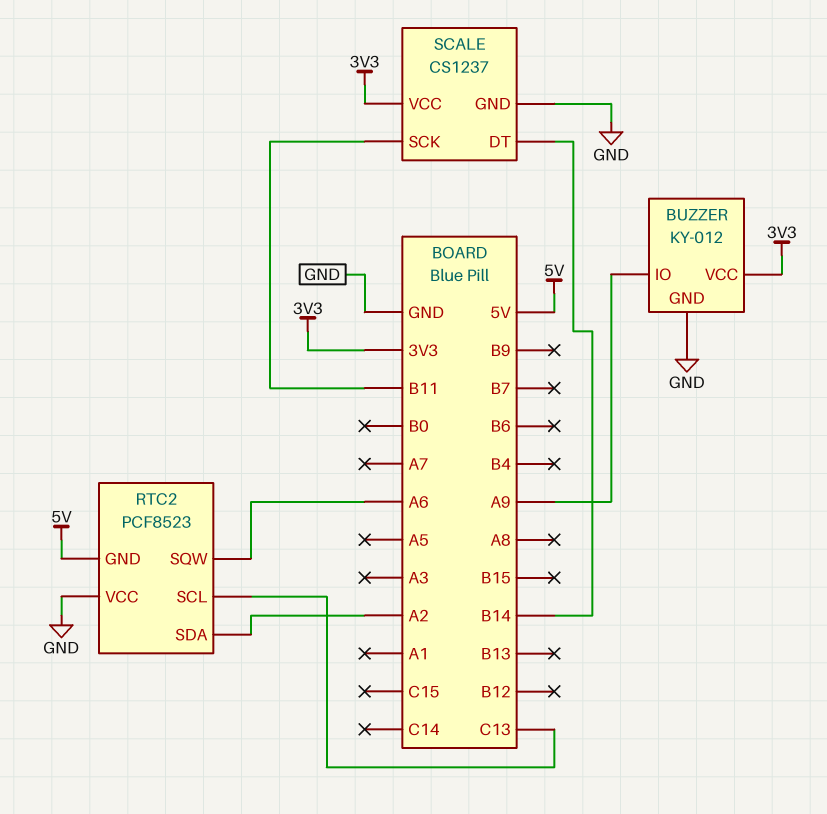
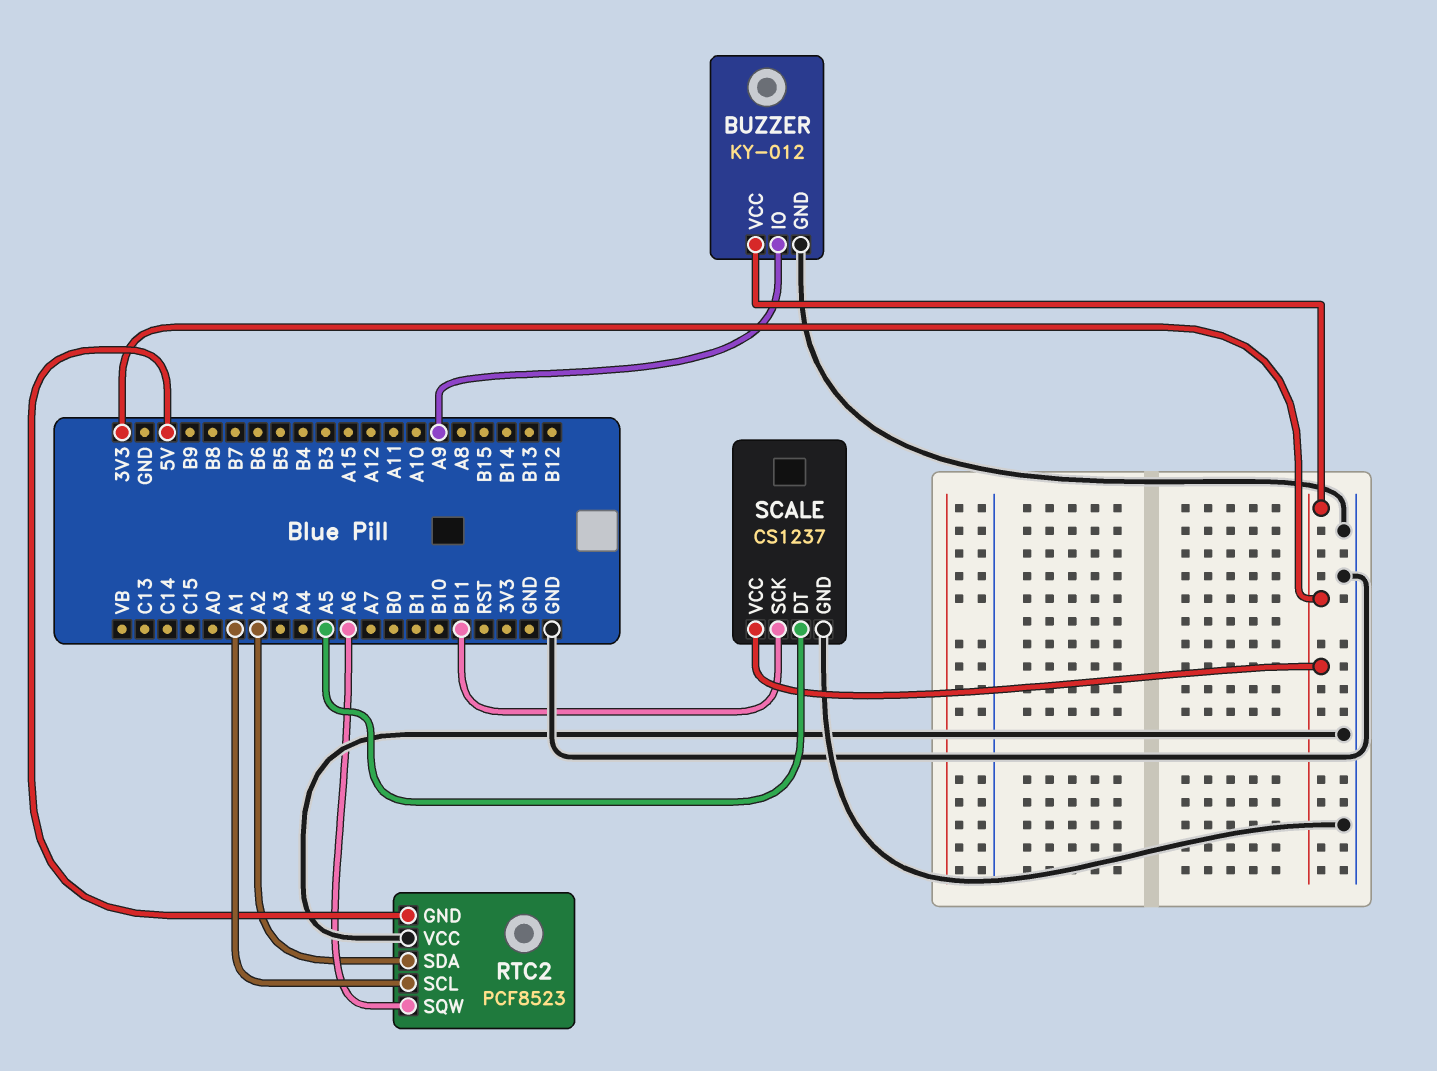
RTC2 pin SCL: C13 -> A1
SCALE pin DT: B14 -> A5

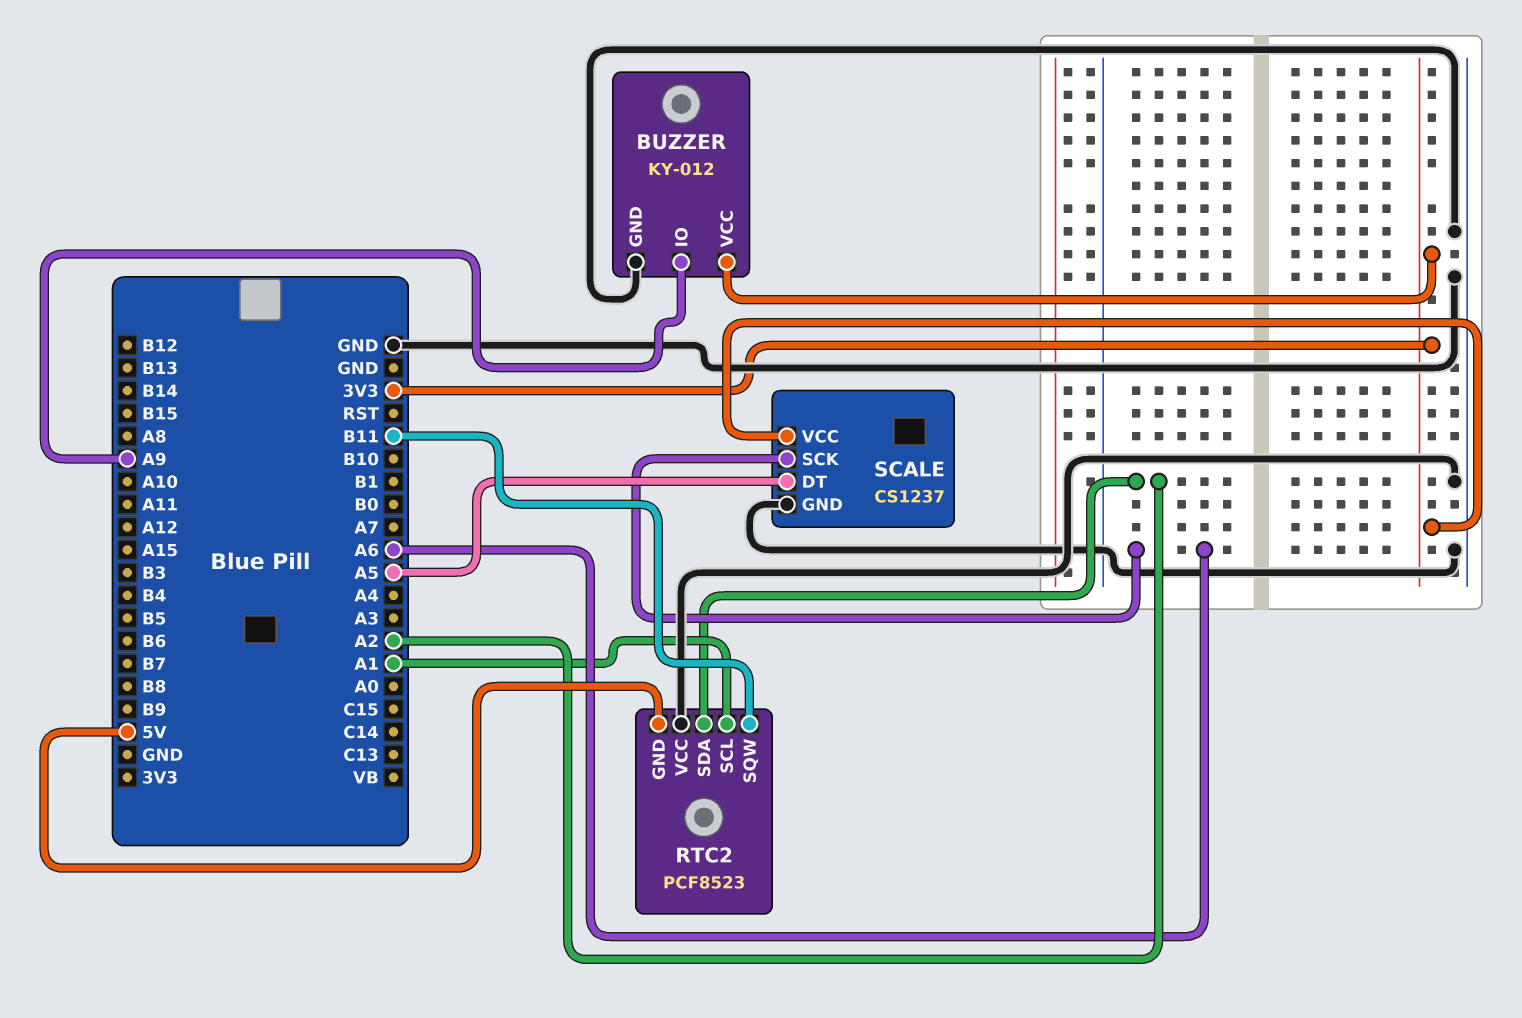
RTC2 pin SQW: A6 -> B11
SCALE pin SCK: B11 -> A6

